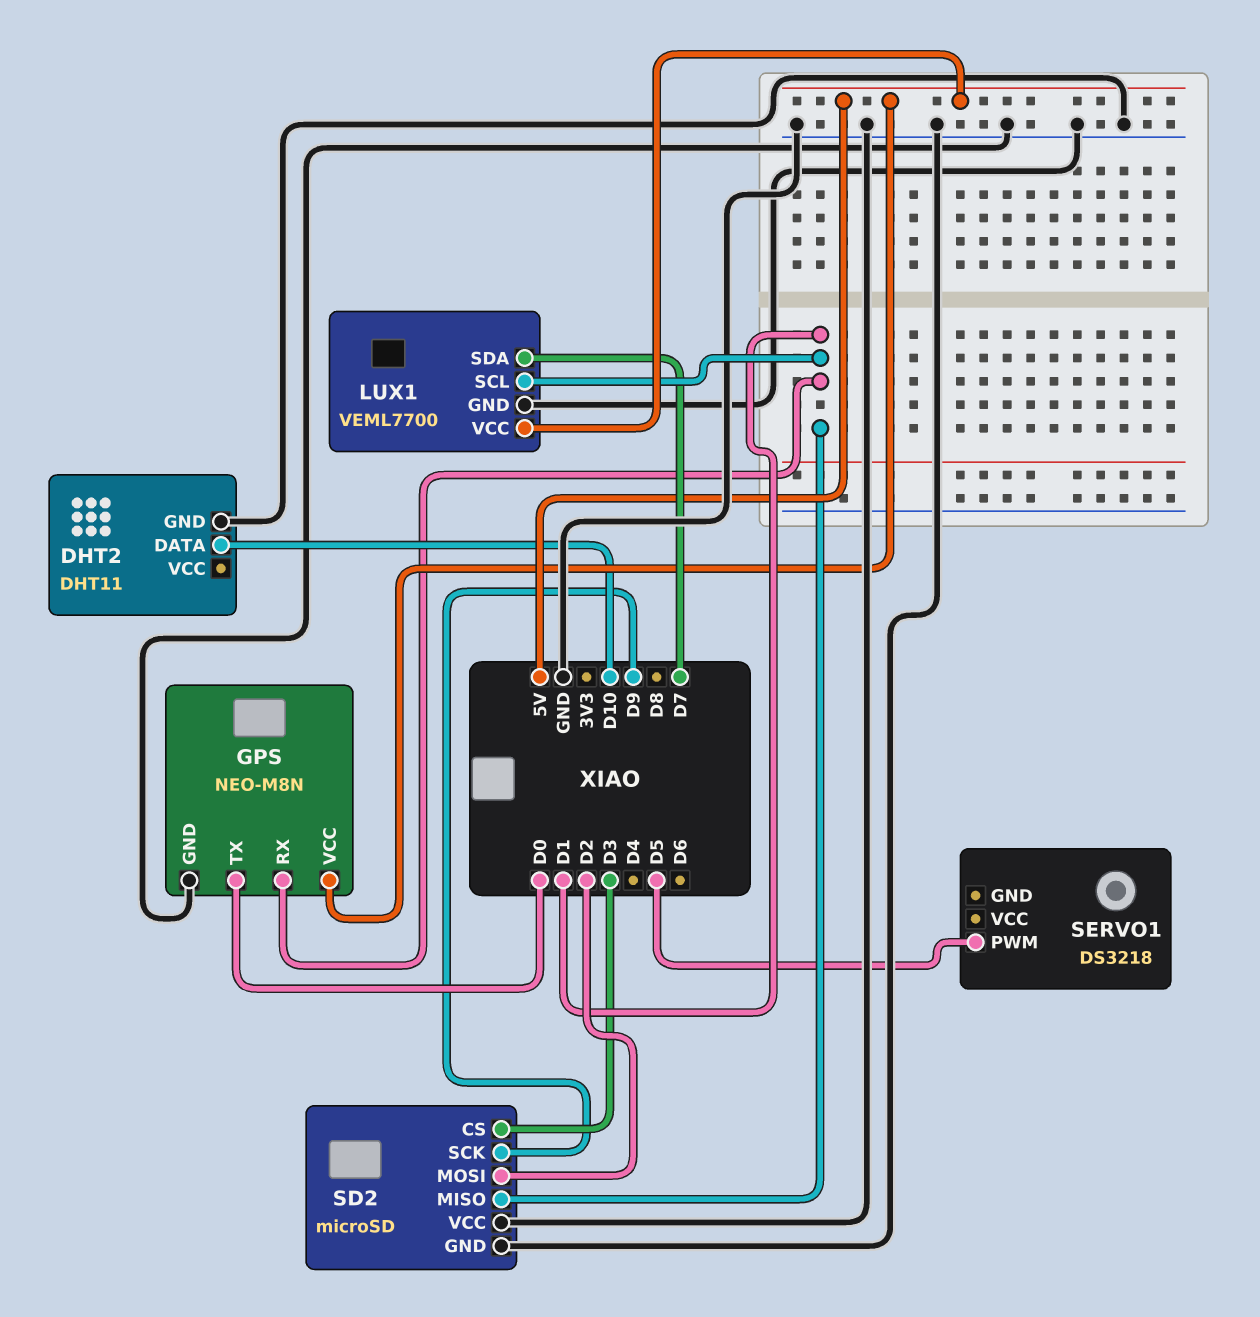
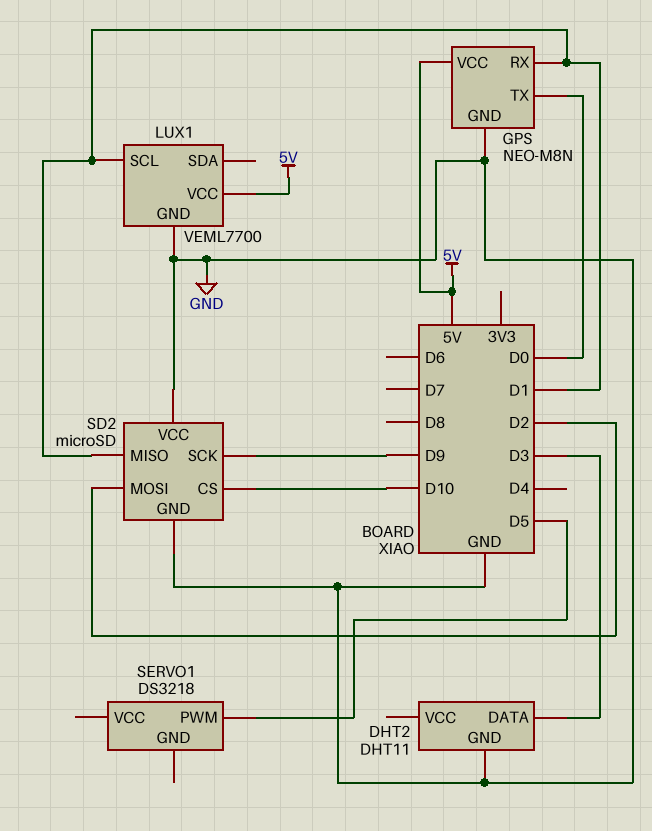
DHT2 pin DATA: D10 -> D3
LUX1 pin SDA: D7 -> none
SD2 pin CS: D3 -> D10

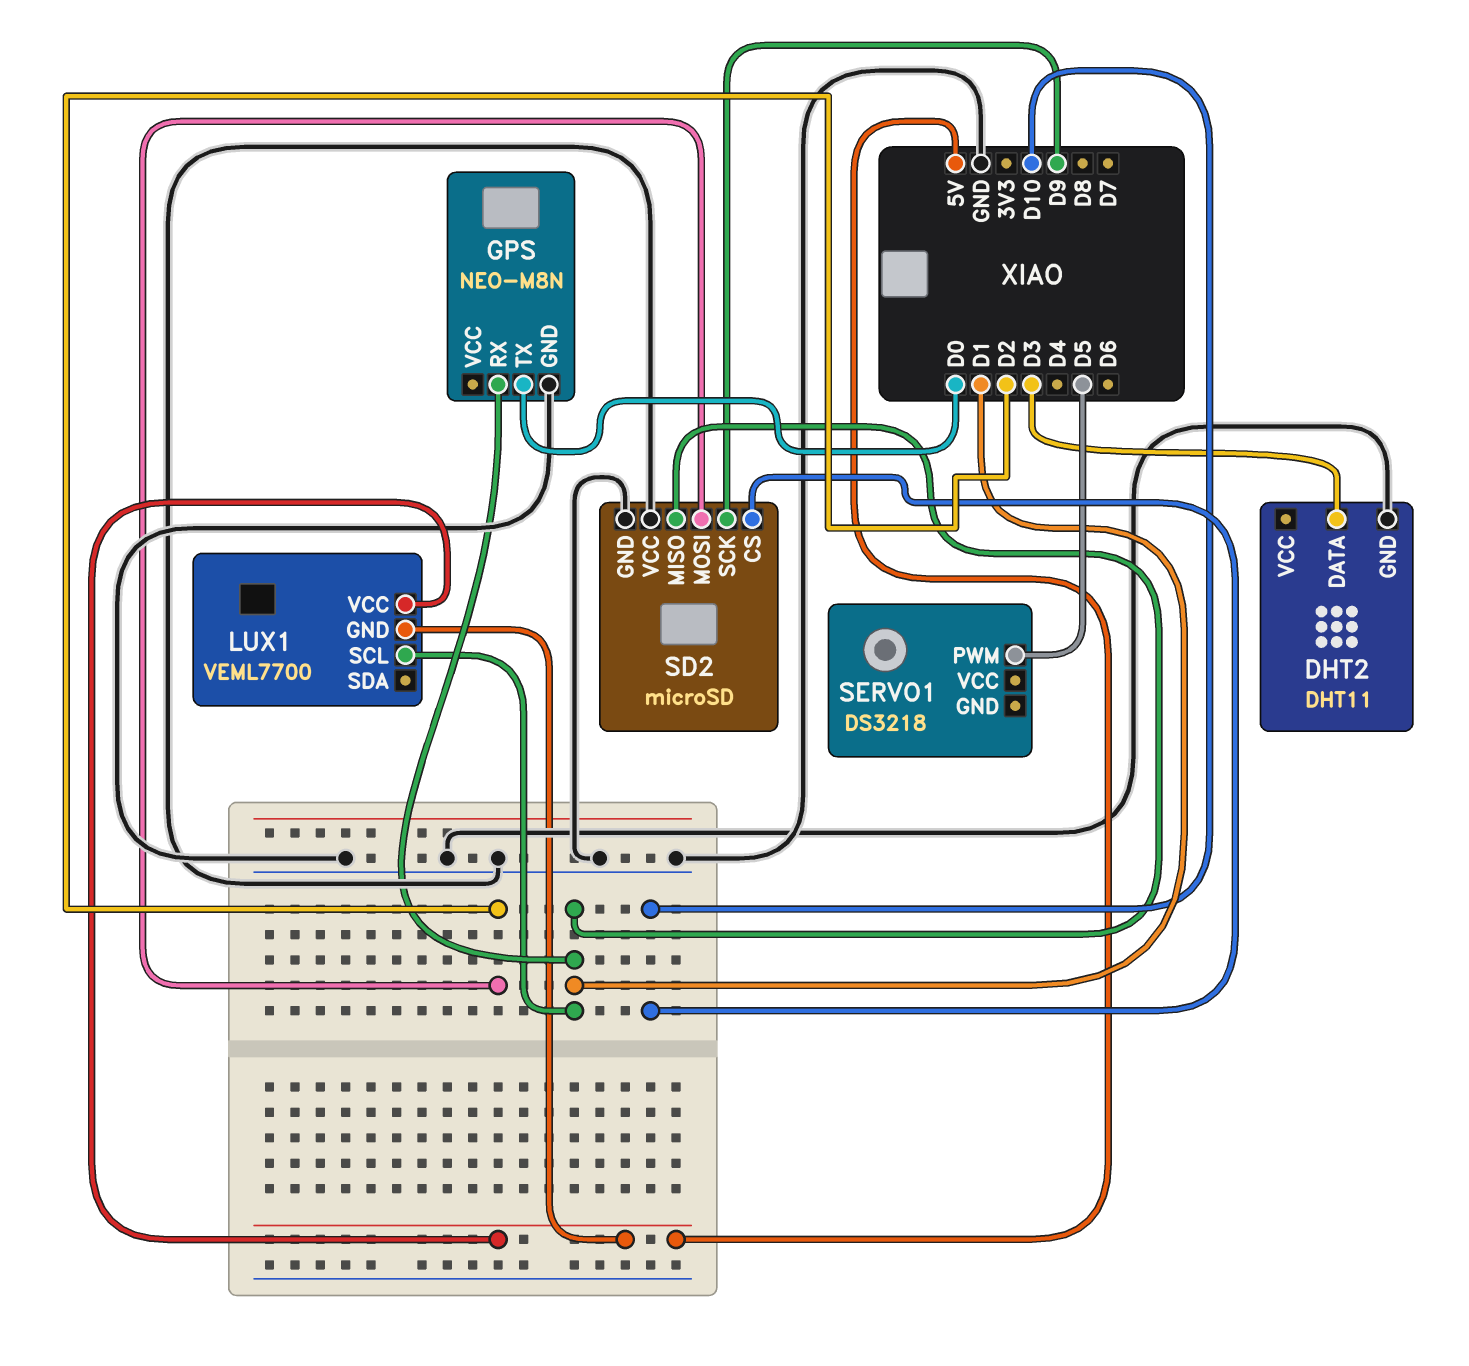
GPS pin VCC: 5V -> none
LUX1 pin GND: GND -> 5V

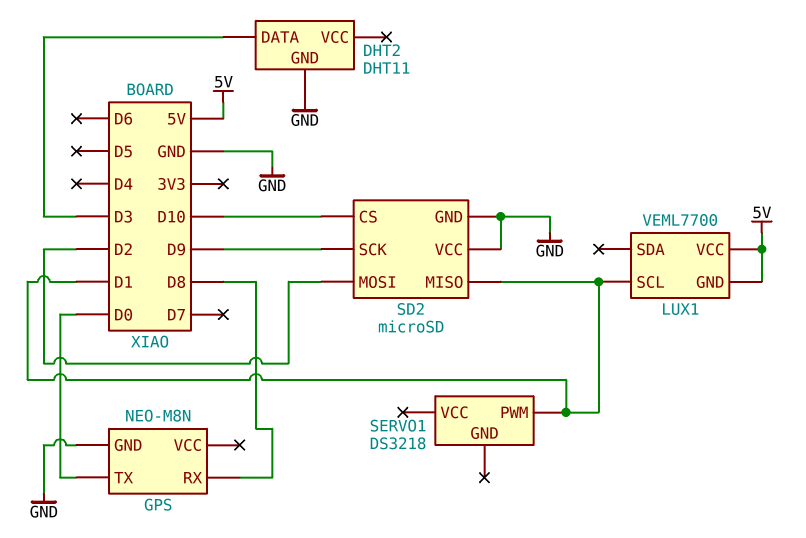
GPS pin RX: D1 -> D8
SERVO1 pin PWM: D5 -> D1

